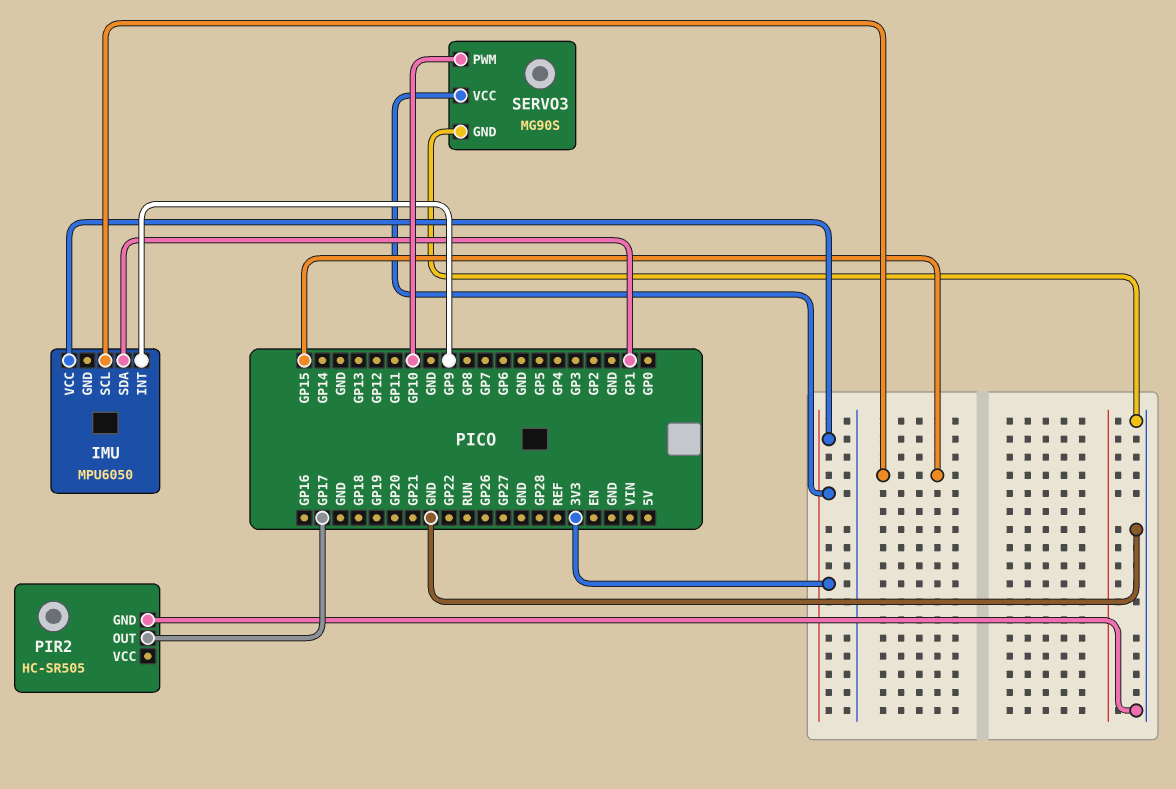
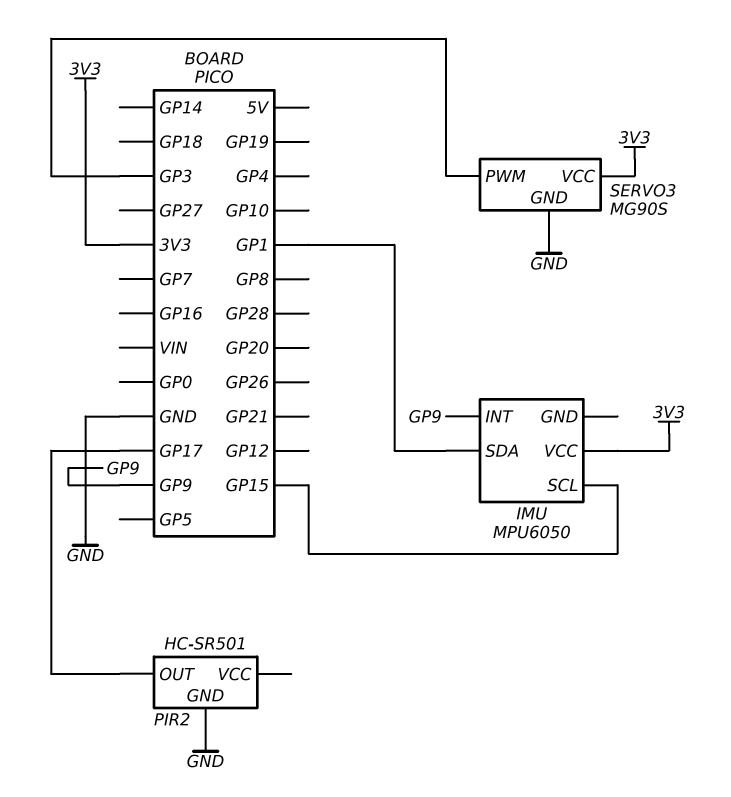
PIR2: HC-SR505 -> HC-SR501
SERVO3 pin PWM: GP10 -> GP3

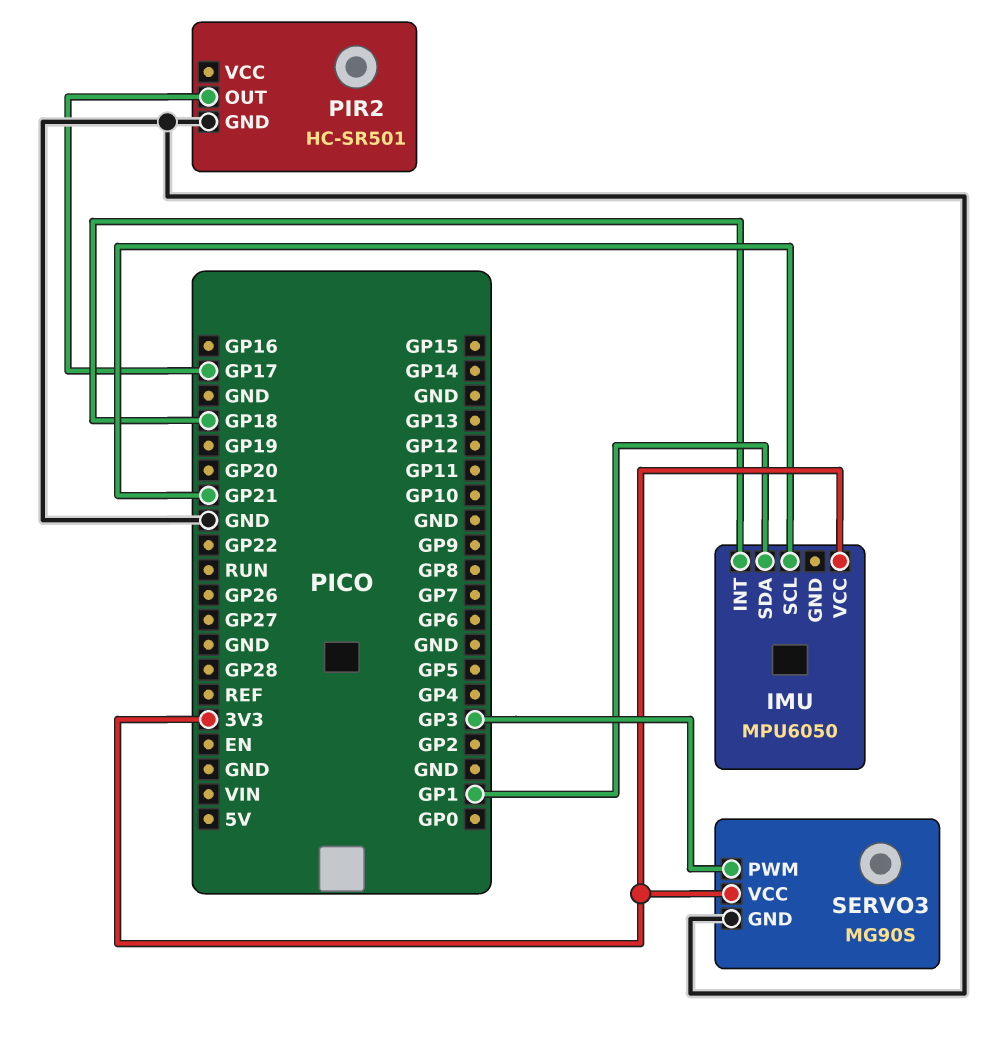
IMU pin INT: GP9 -> GP18
IMU pin SCL: GP15 -> GP21

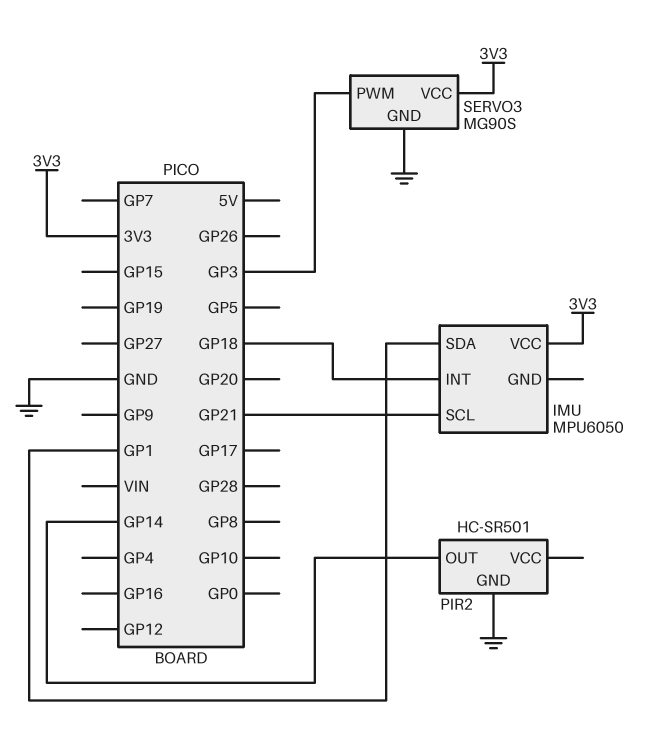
PIR2 pin OUT: GP17 -> GP14

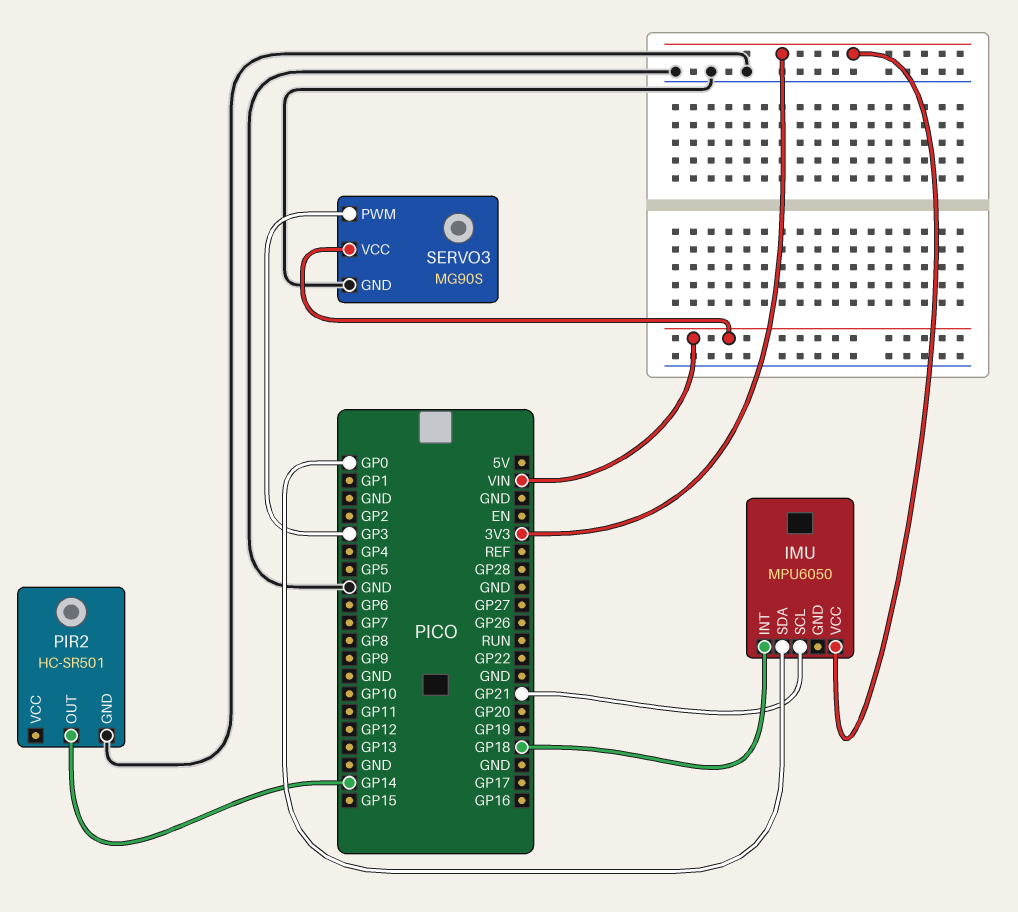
IMU pin SDA: GP1 -> GP0
SERVO3 pin VCC: 3V3 -> VIN

